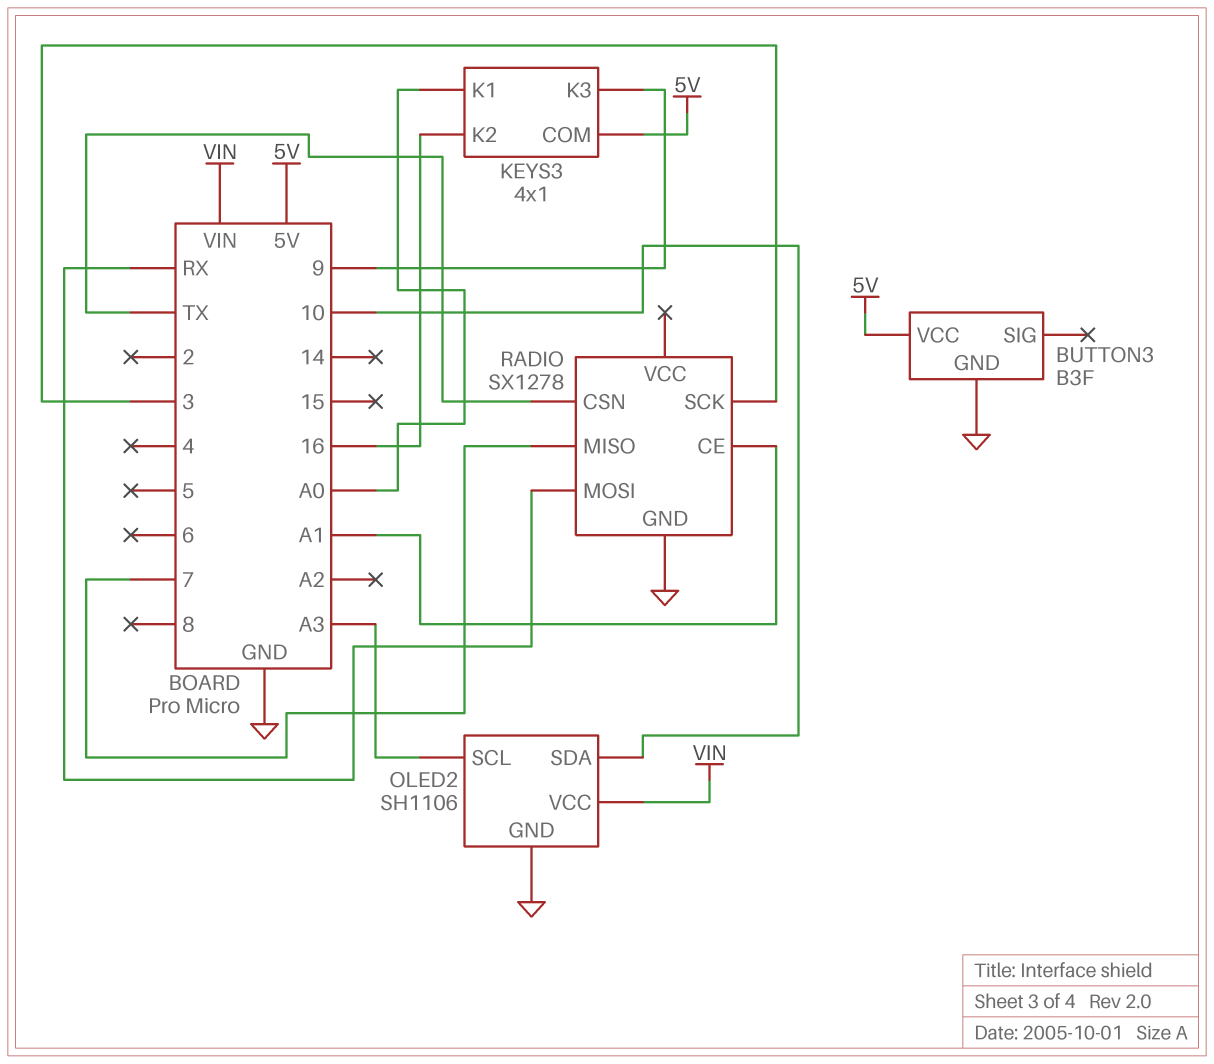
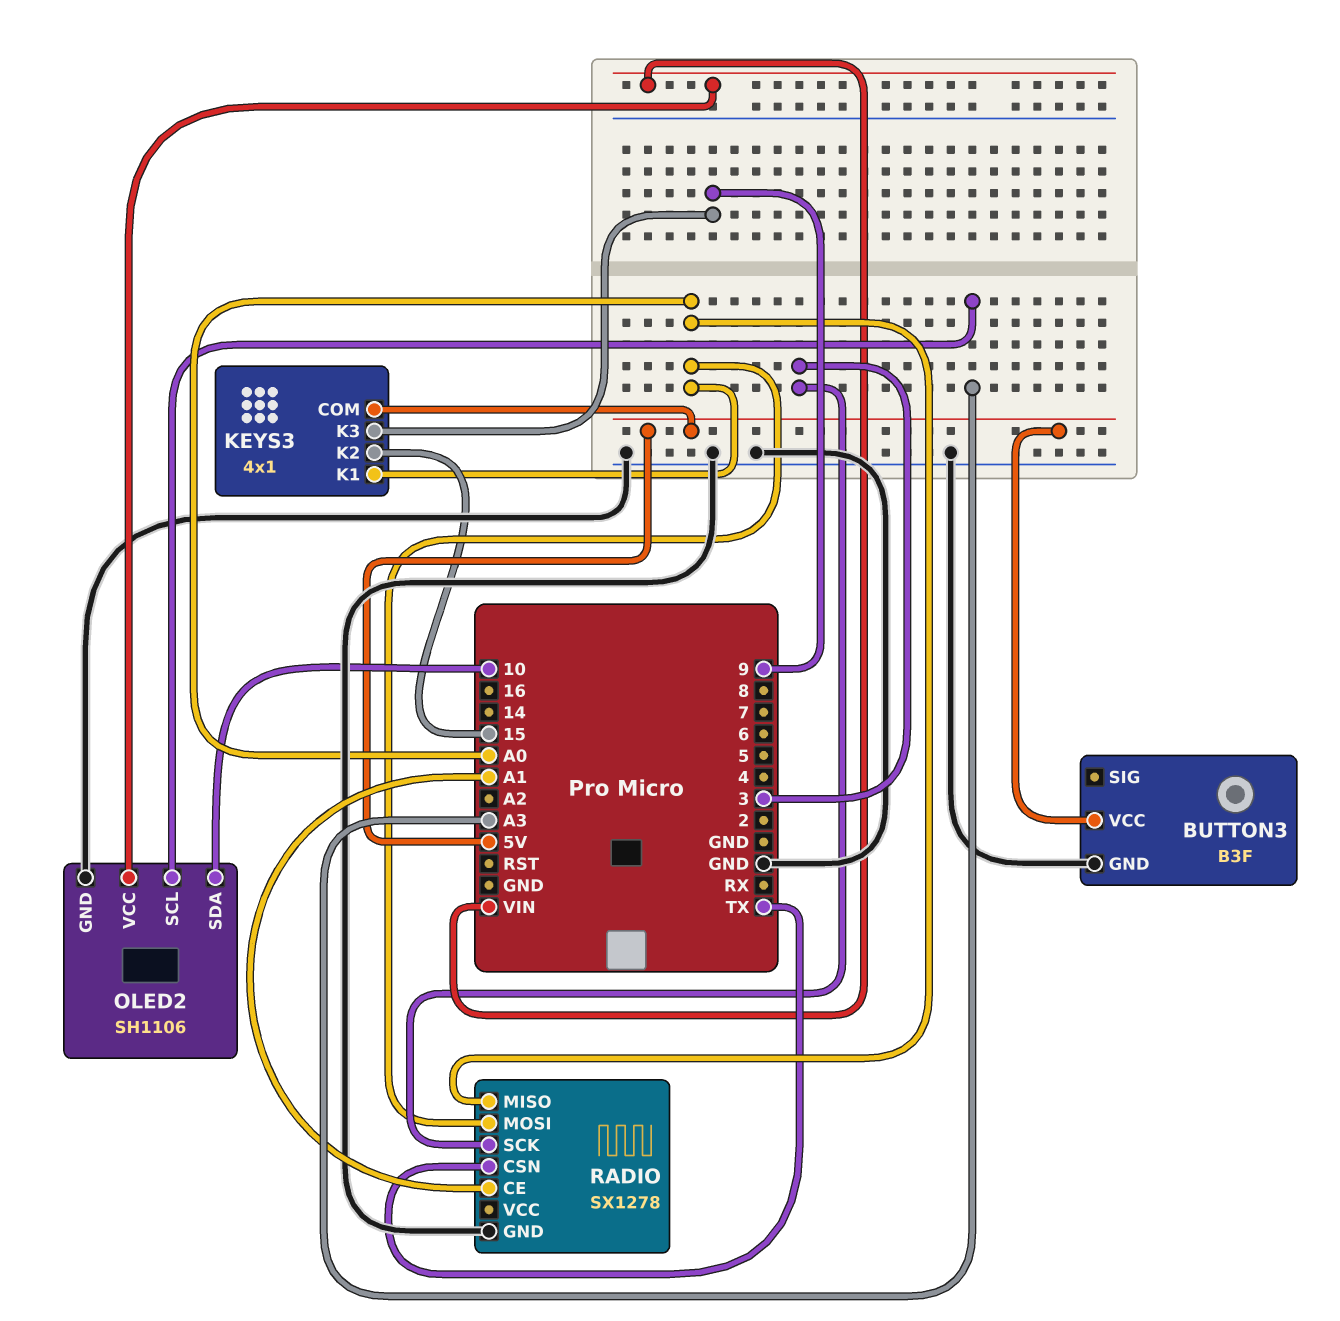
KEYS3 pin K2: 16 -> 15
RADIO pin MISO: 7 -> A0
RADIO pin MOSI: RX -> A0

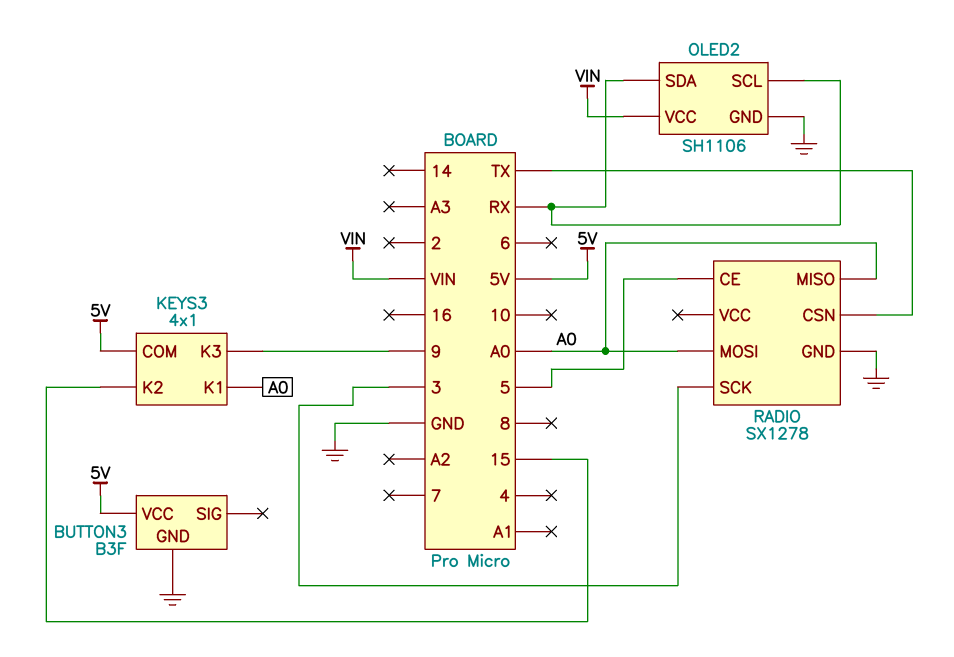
OLED2 pin SCL: A3 -> RX
OLED2 pin SDA: 10 -> RX
RADIO pin CE: A1 -> 5

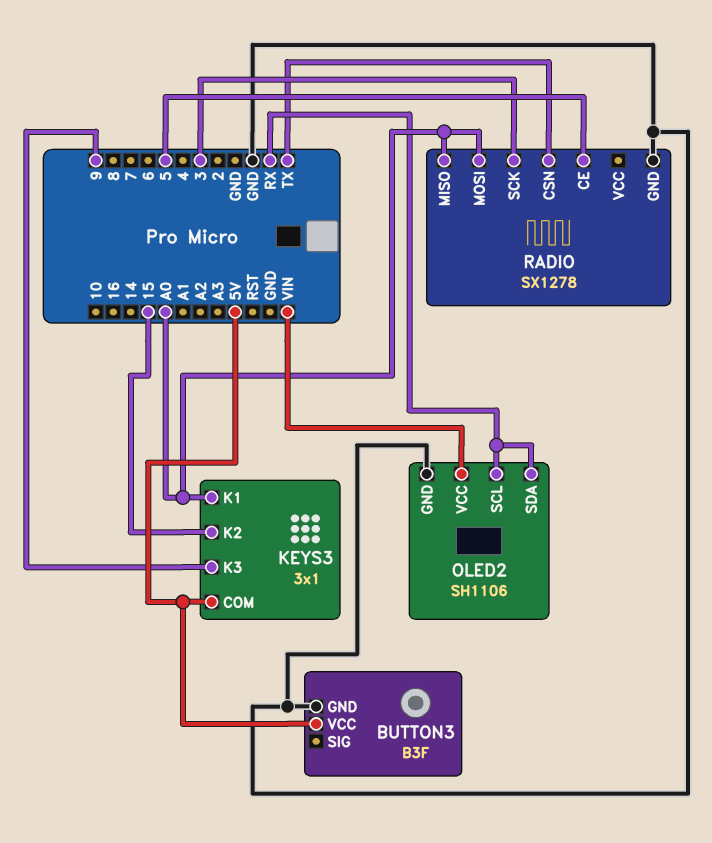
KEYS3: 4x1 -> 3x1

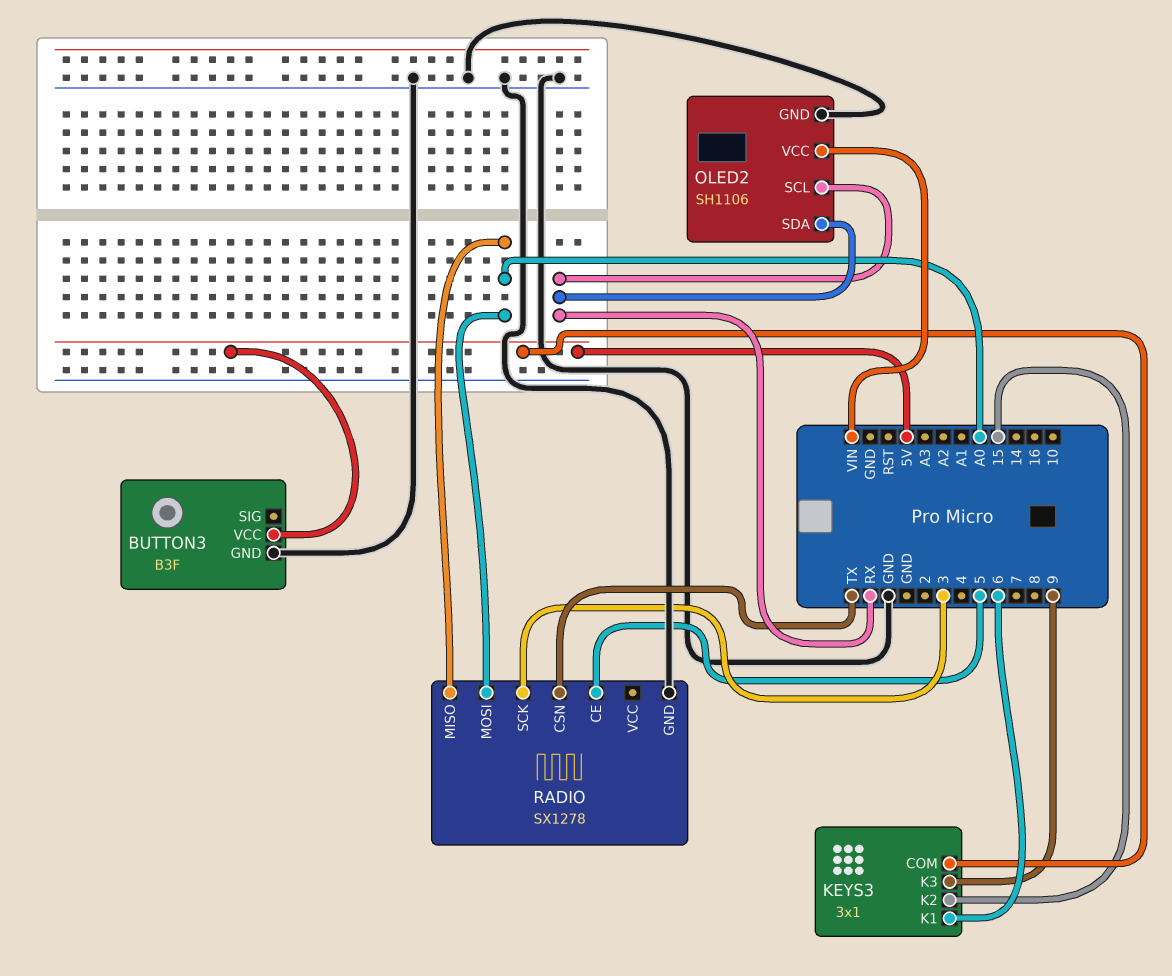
KEYS3 pin K1: A0 -> 6

